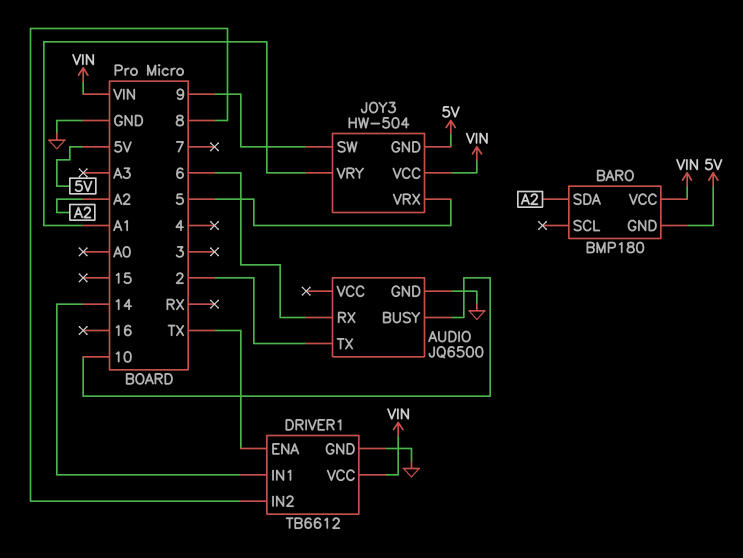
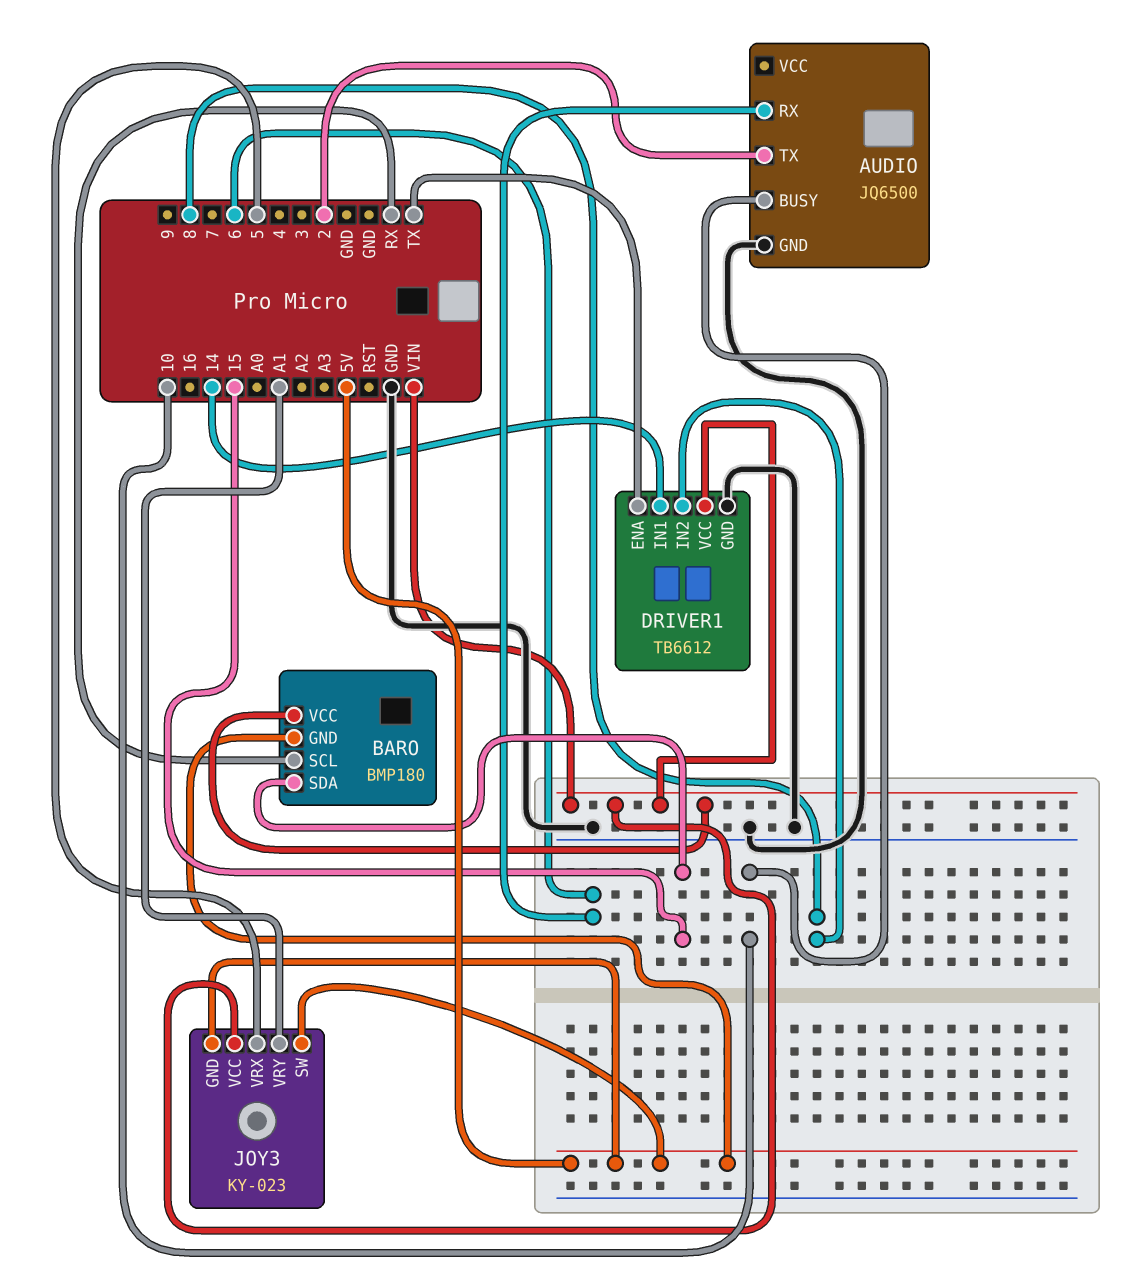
BARO pin SCL: none -> RX
BARO pin SDA: A2 -> 15
JOY3: HW-504 -> KY-023
JOY3 pin SW: 9 -> 5V

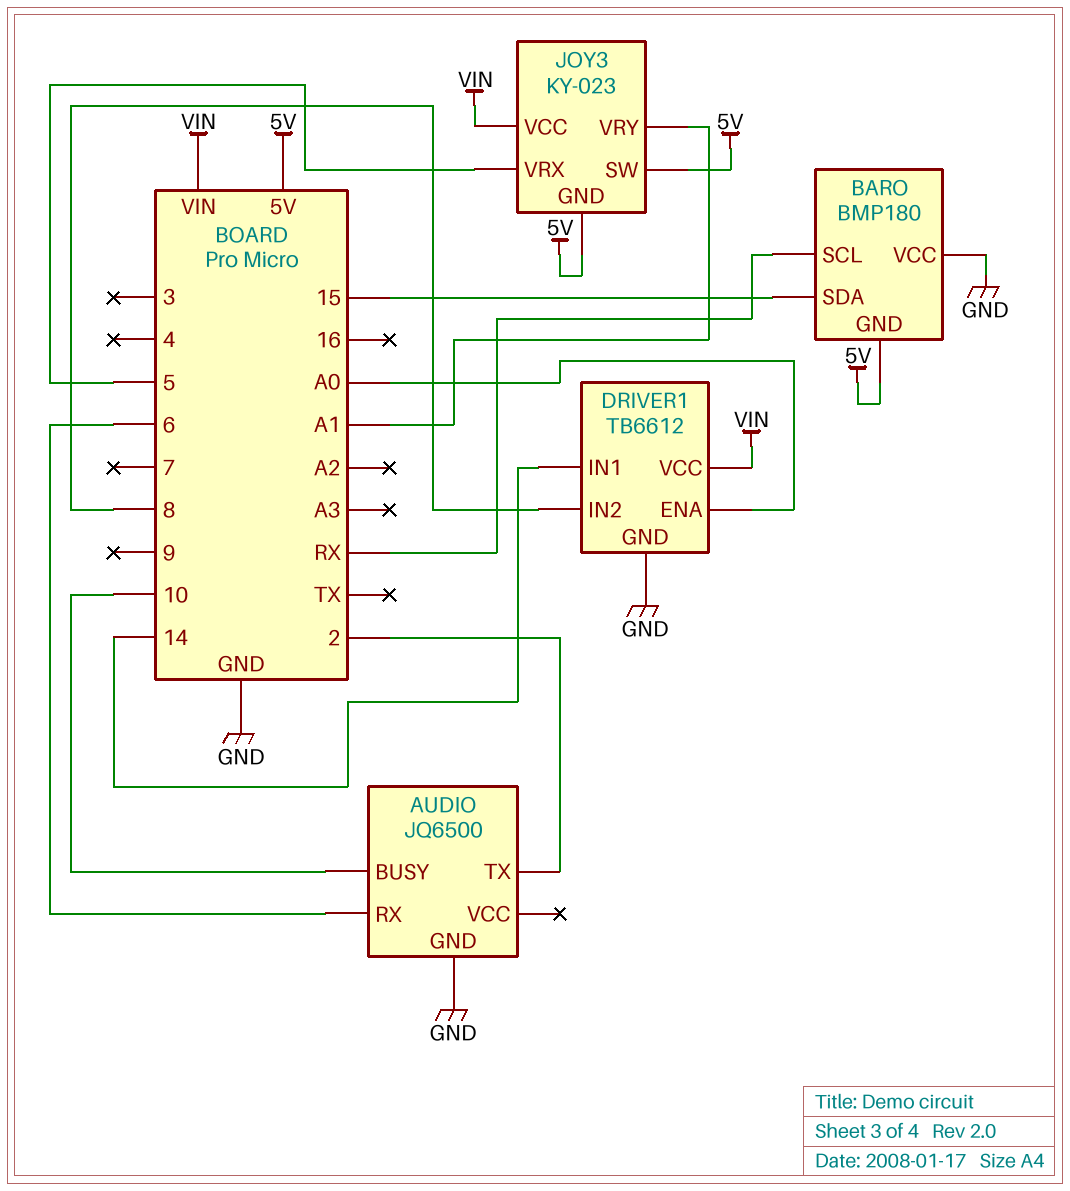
BARO pin VCC: VIN -> GND
DRIVER1 pin ENA: TX -> A0

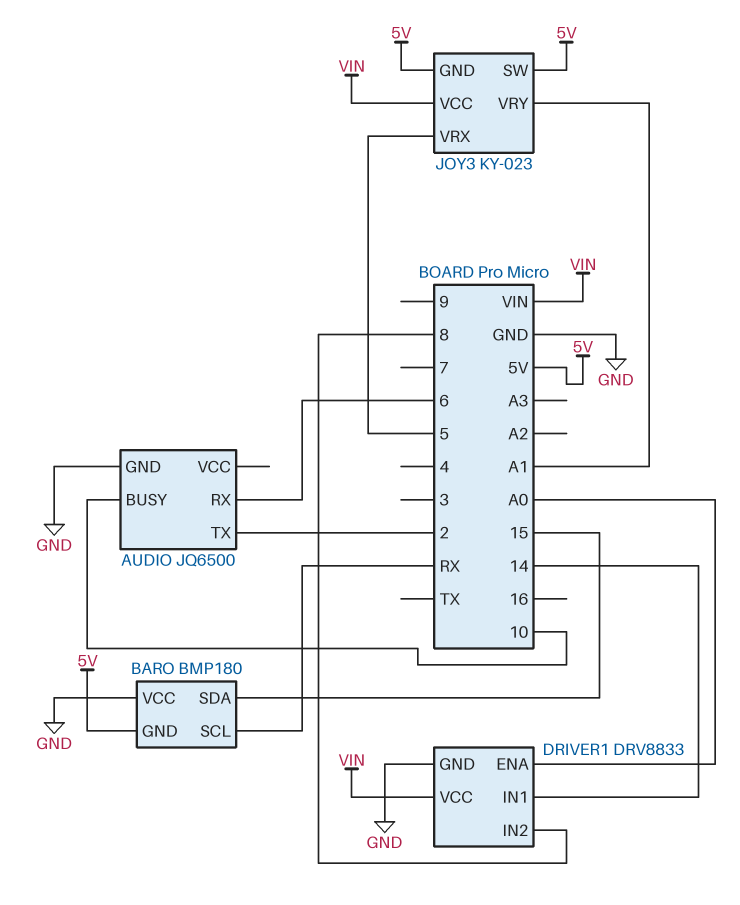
DRIVER1: TB6612 -> DRV8833

